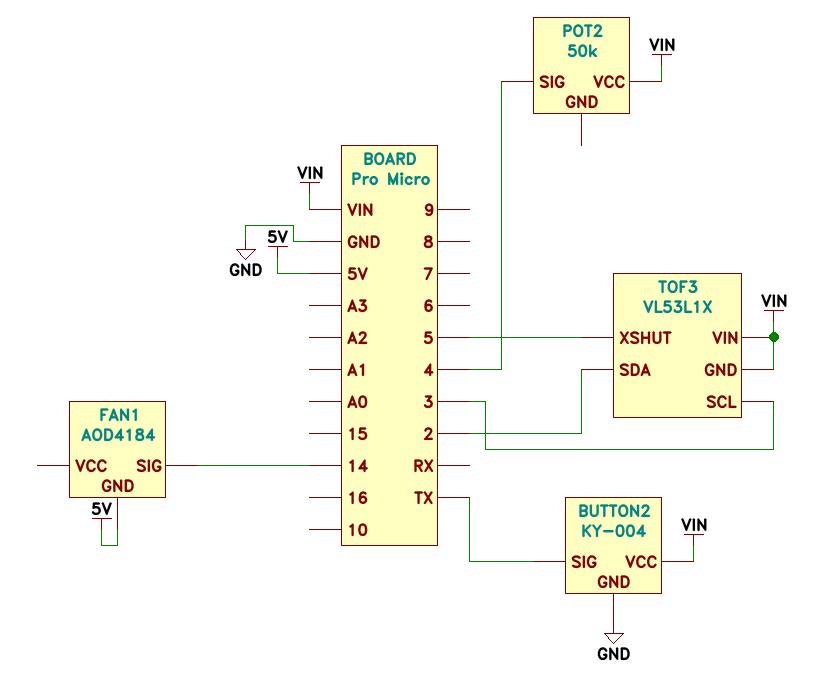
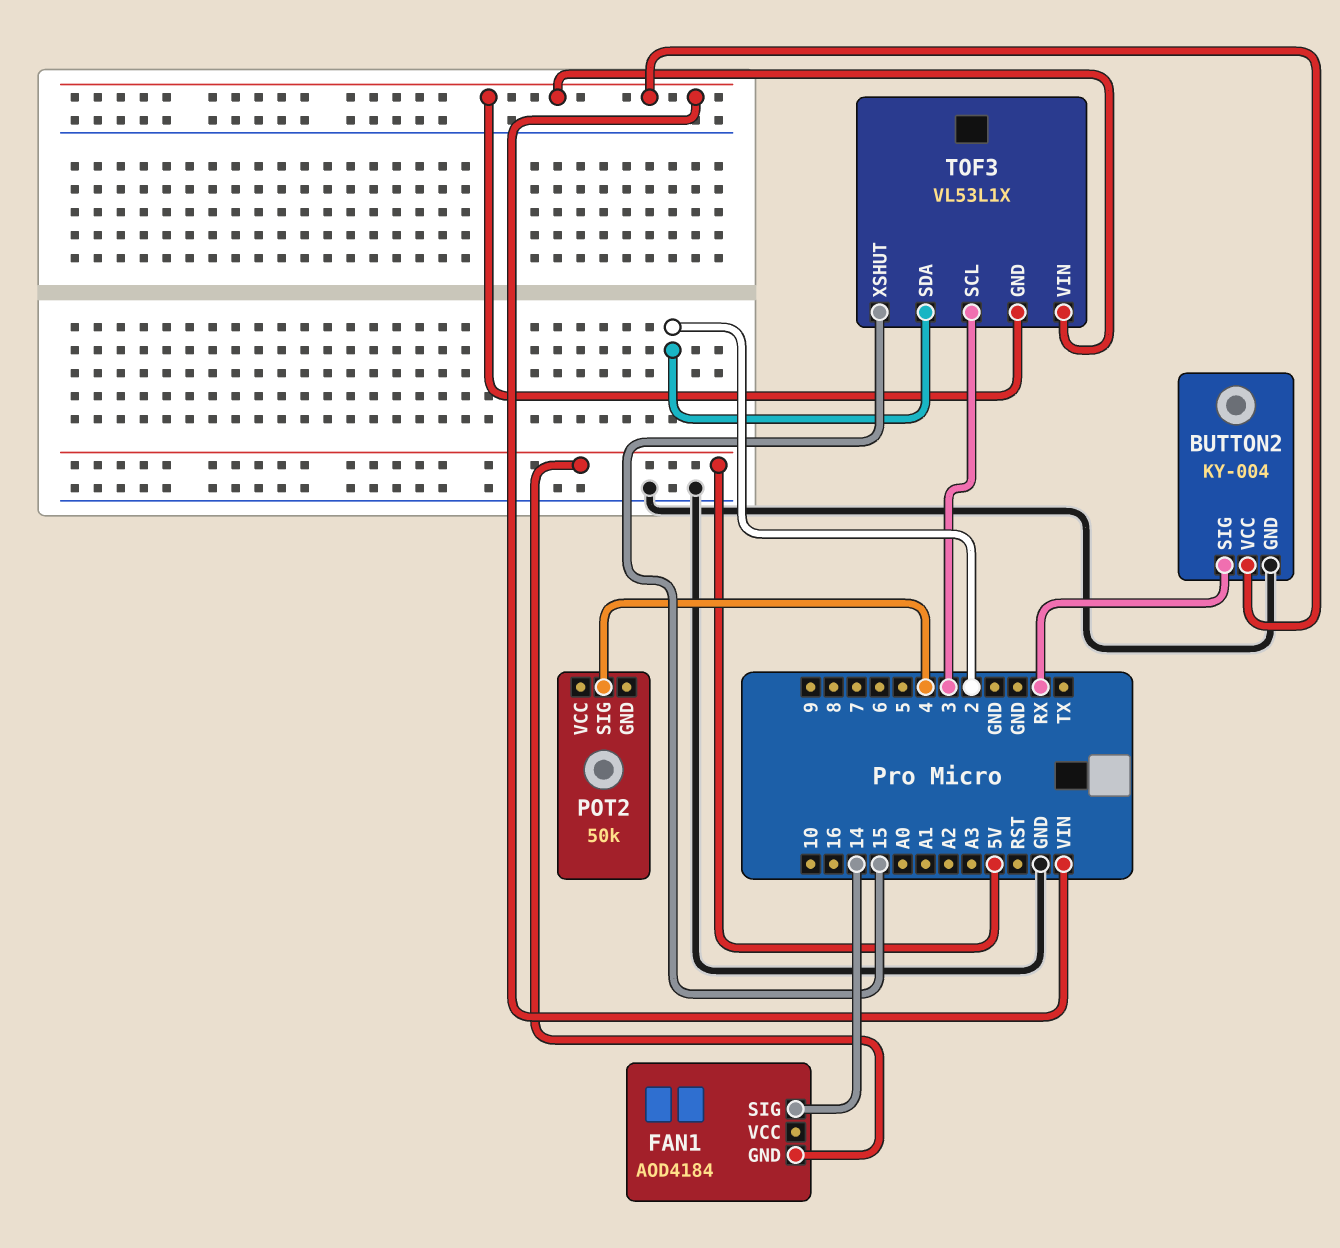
BUTTON2 pin SIG: TX -> RX
POT2 pin VCC: VIN -> none
TOF3 pin XSHUT: 5 -> 15

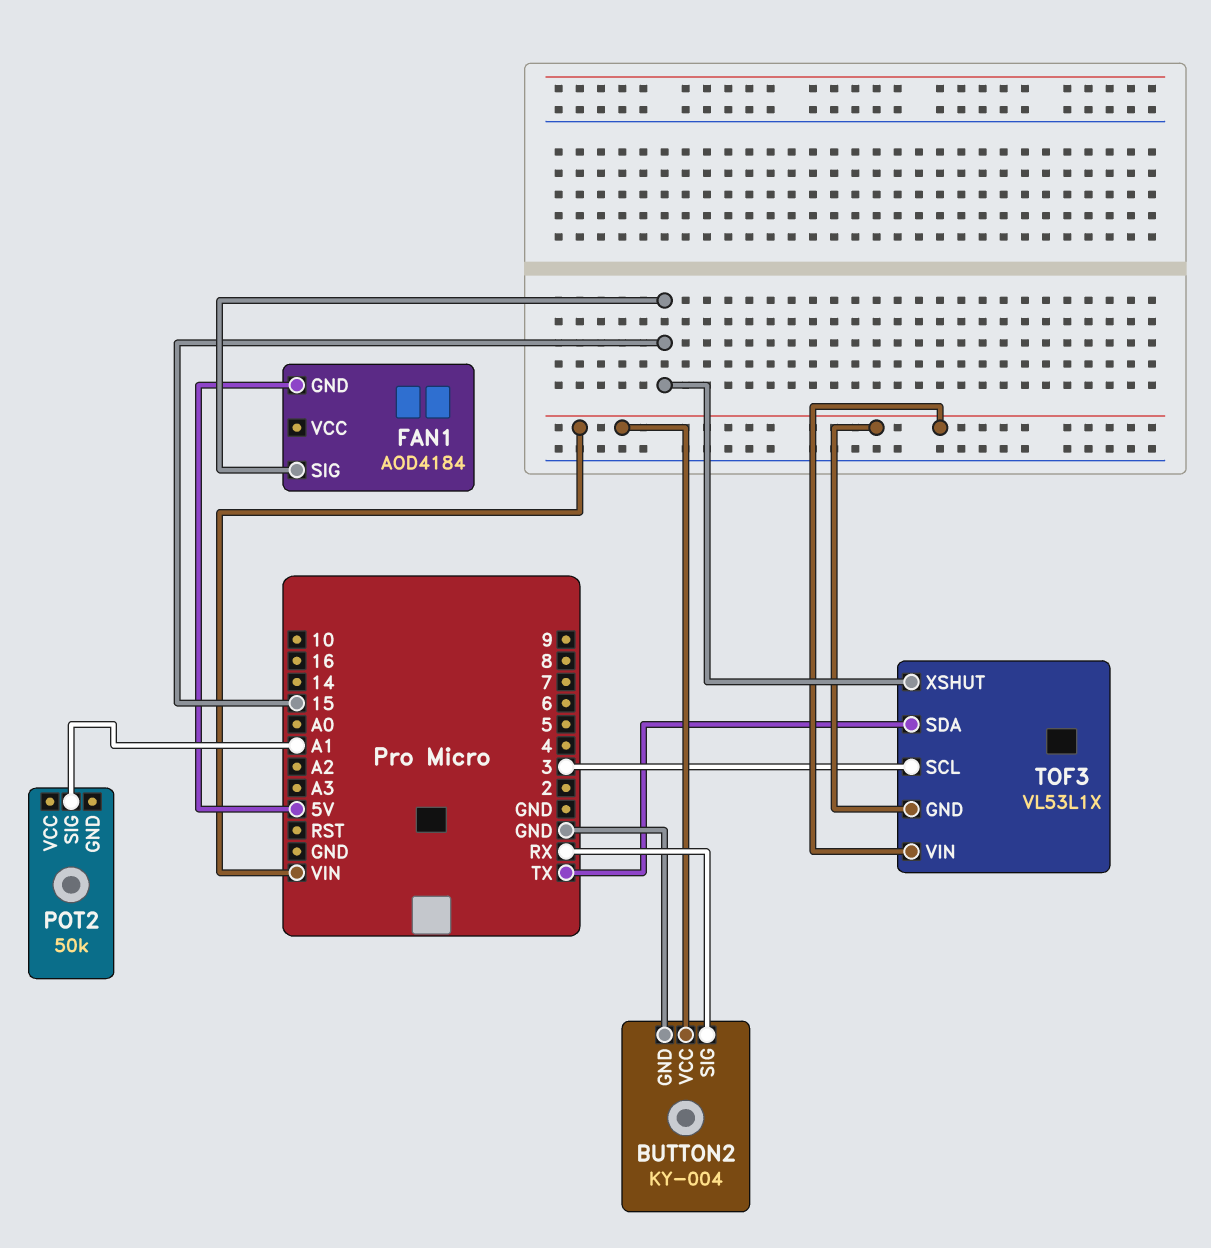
FAN1 pin SIG: 14 -> 15
POT2 pin SIG: 4 -> A1
TOF3 pin SDA: 2 -> TX

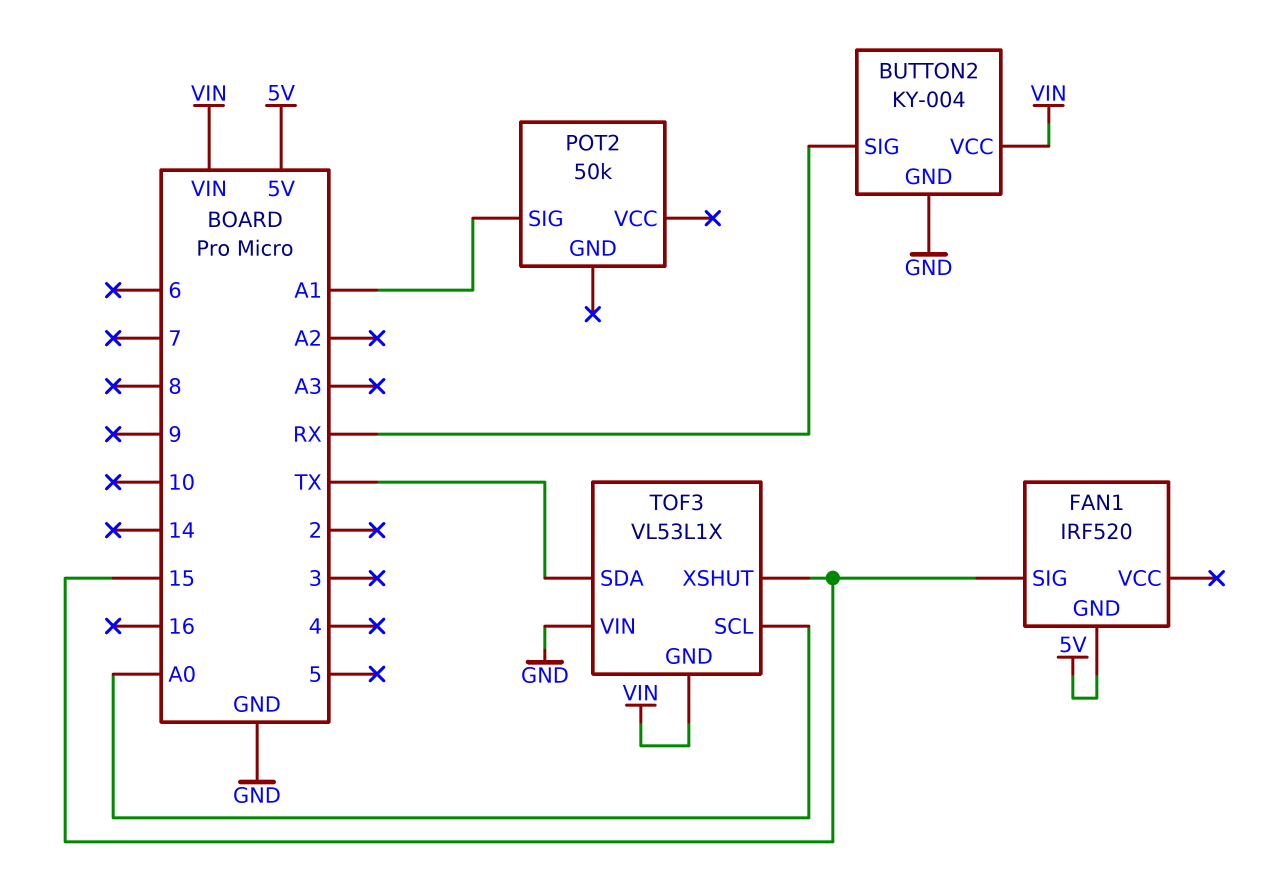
FAN1: AOD4184 -> IRF520
TOF3 pin SCL: 3 -> A0
TOF3 pin VIN: VIN -> GND

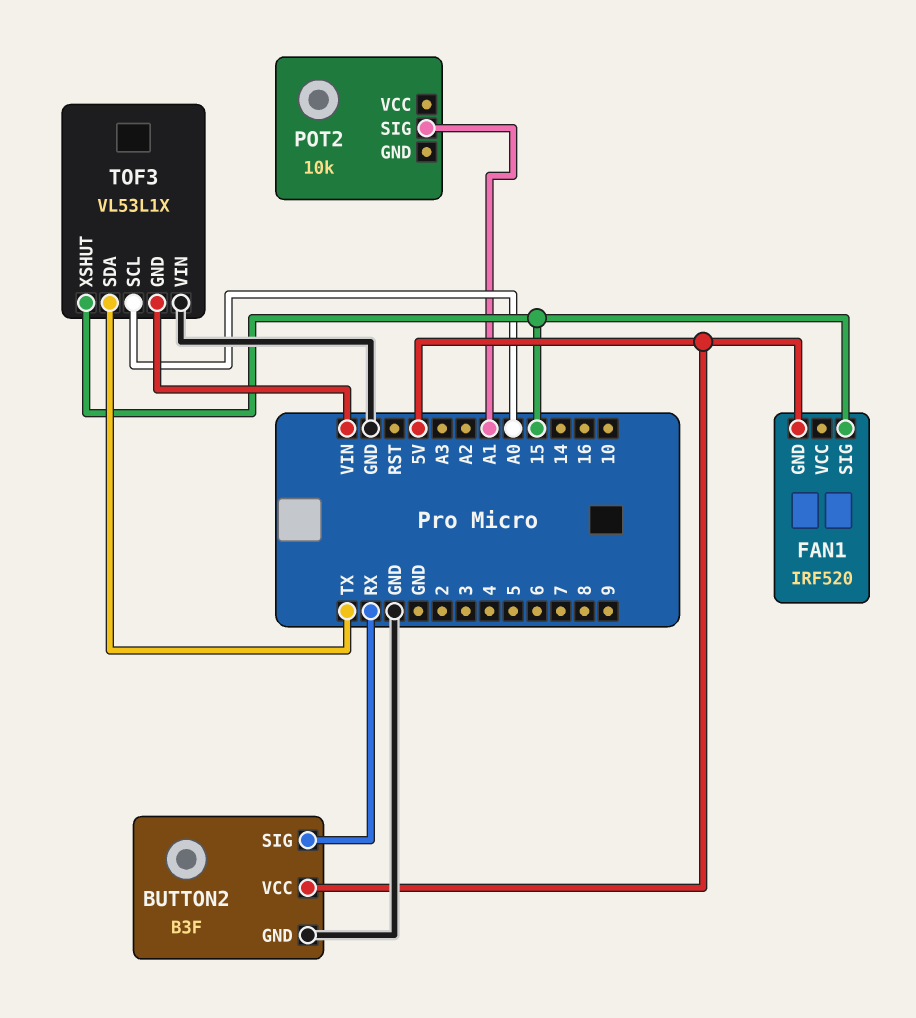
BUTTON2: KY-004 -> B3F
BUTTON2 pin VCC: VIN -> 5V
POT2: 50k -> 10k

